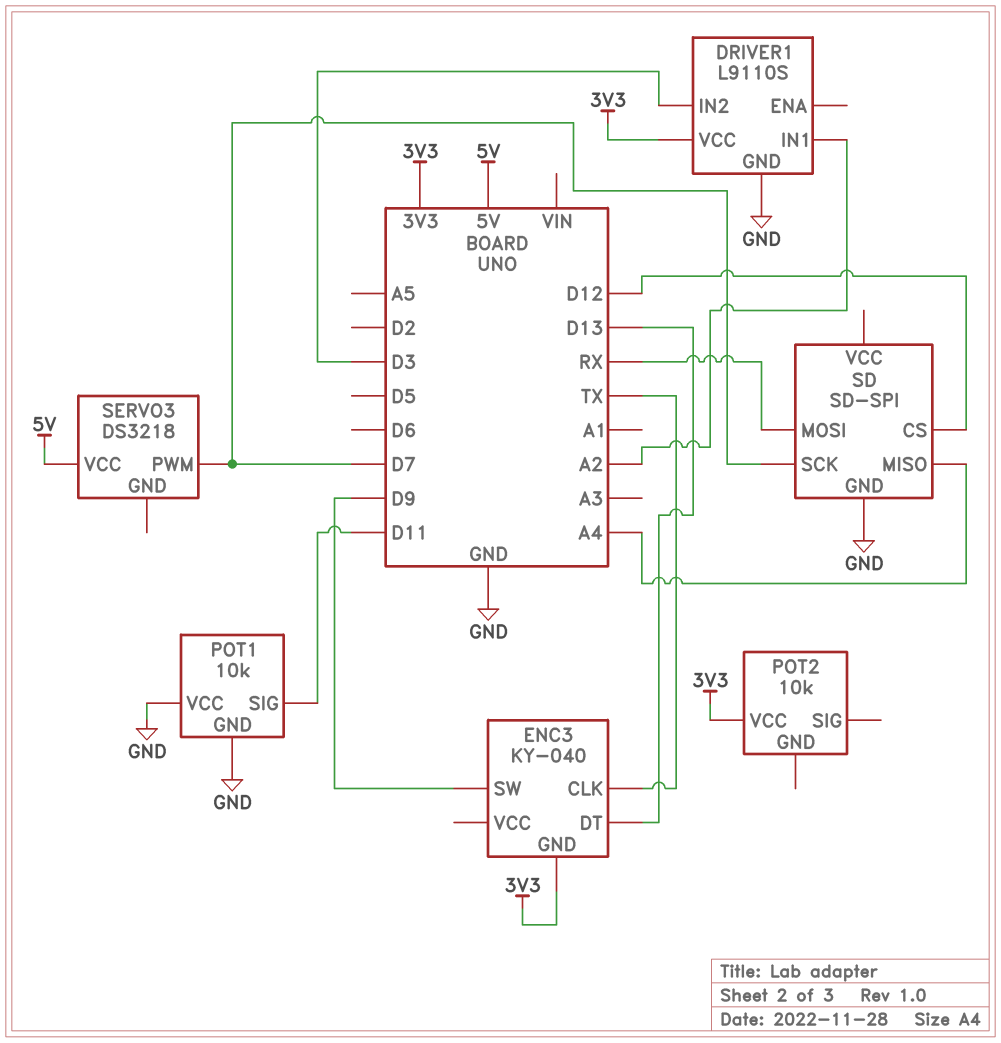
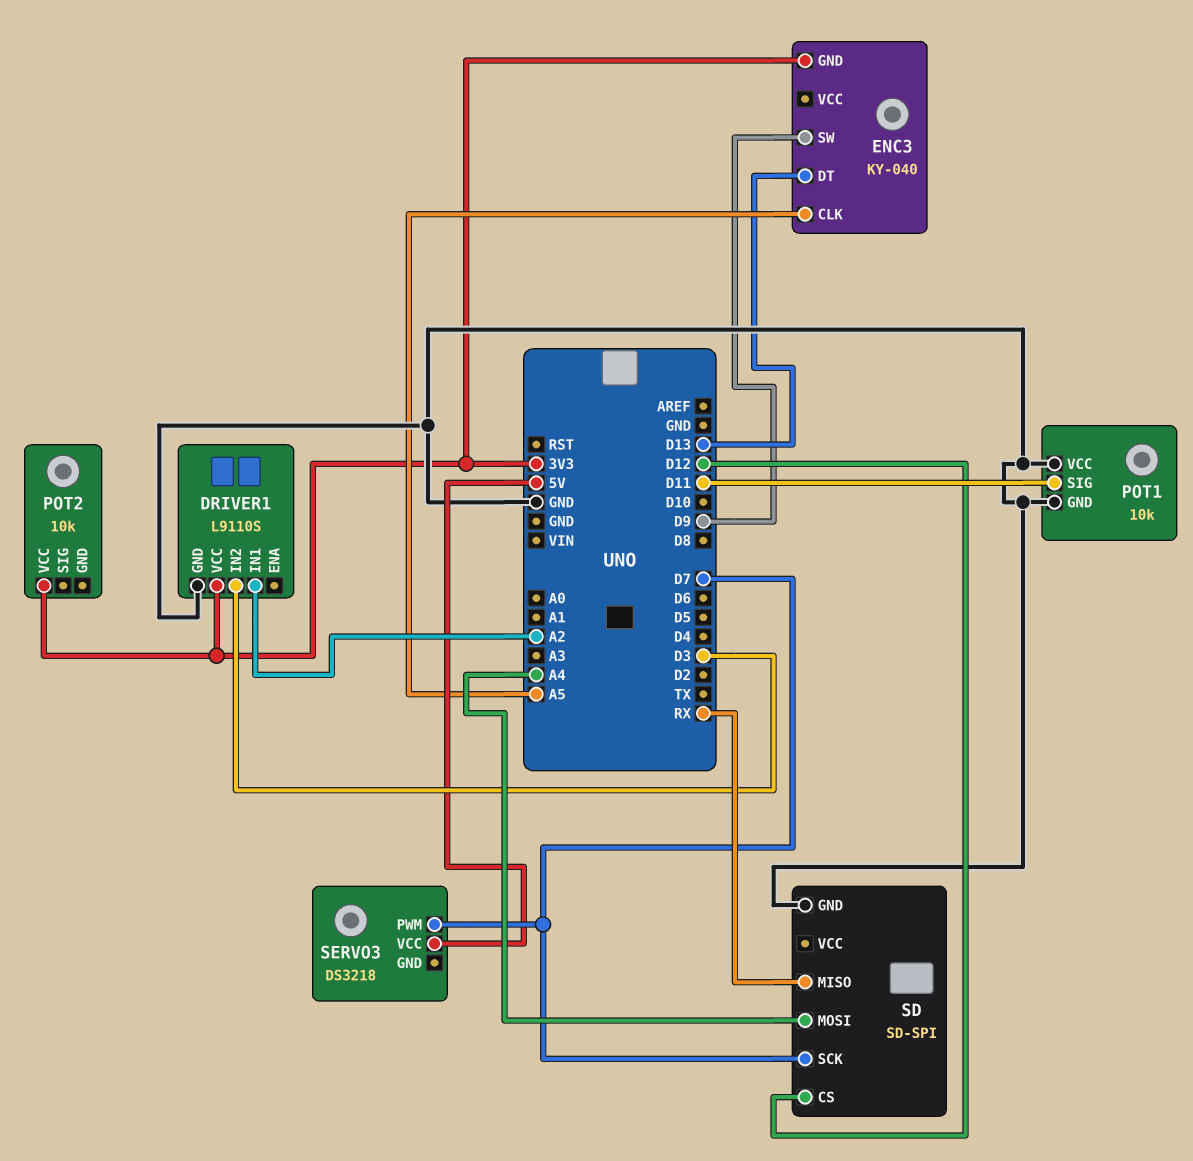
ENC3 pin CLK: TX -> A5
SD pin MISO: A4 -> RX
SD pin MOSI: RX -> A4

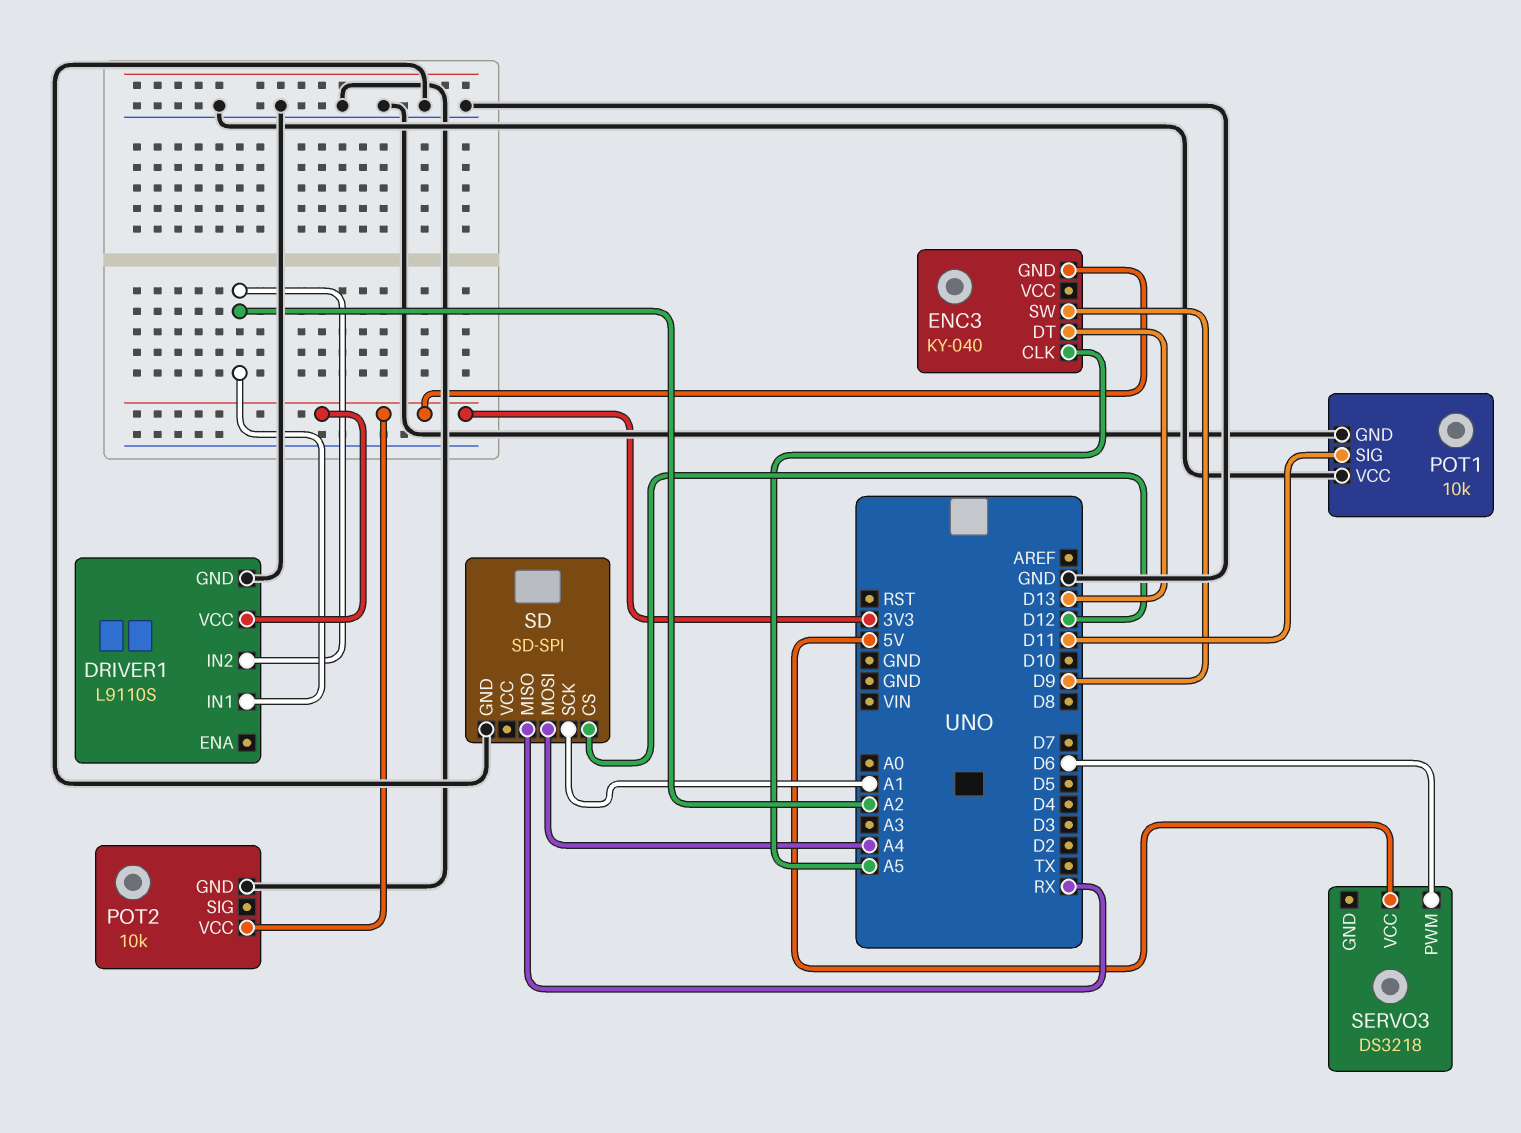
DRIVER1 pin IN2: D3 -> A2
POT2 pin GND: none -> GND
SD pin SCK: D7 -> A1
SERVO3 pin PWM: D7 -> D6

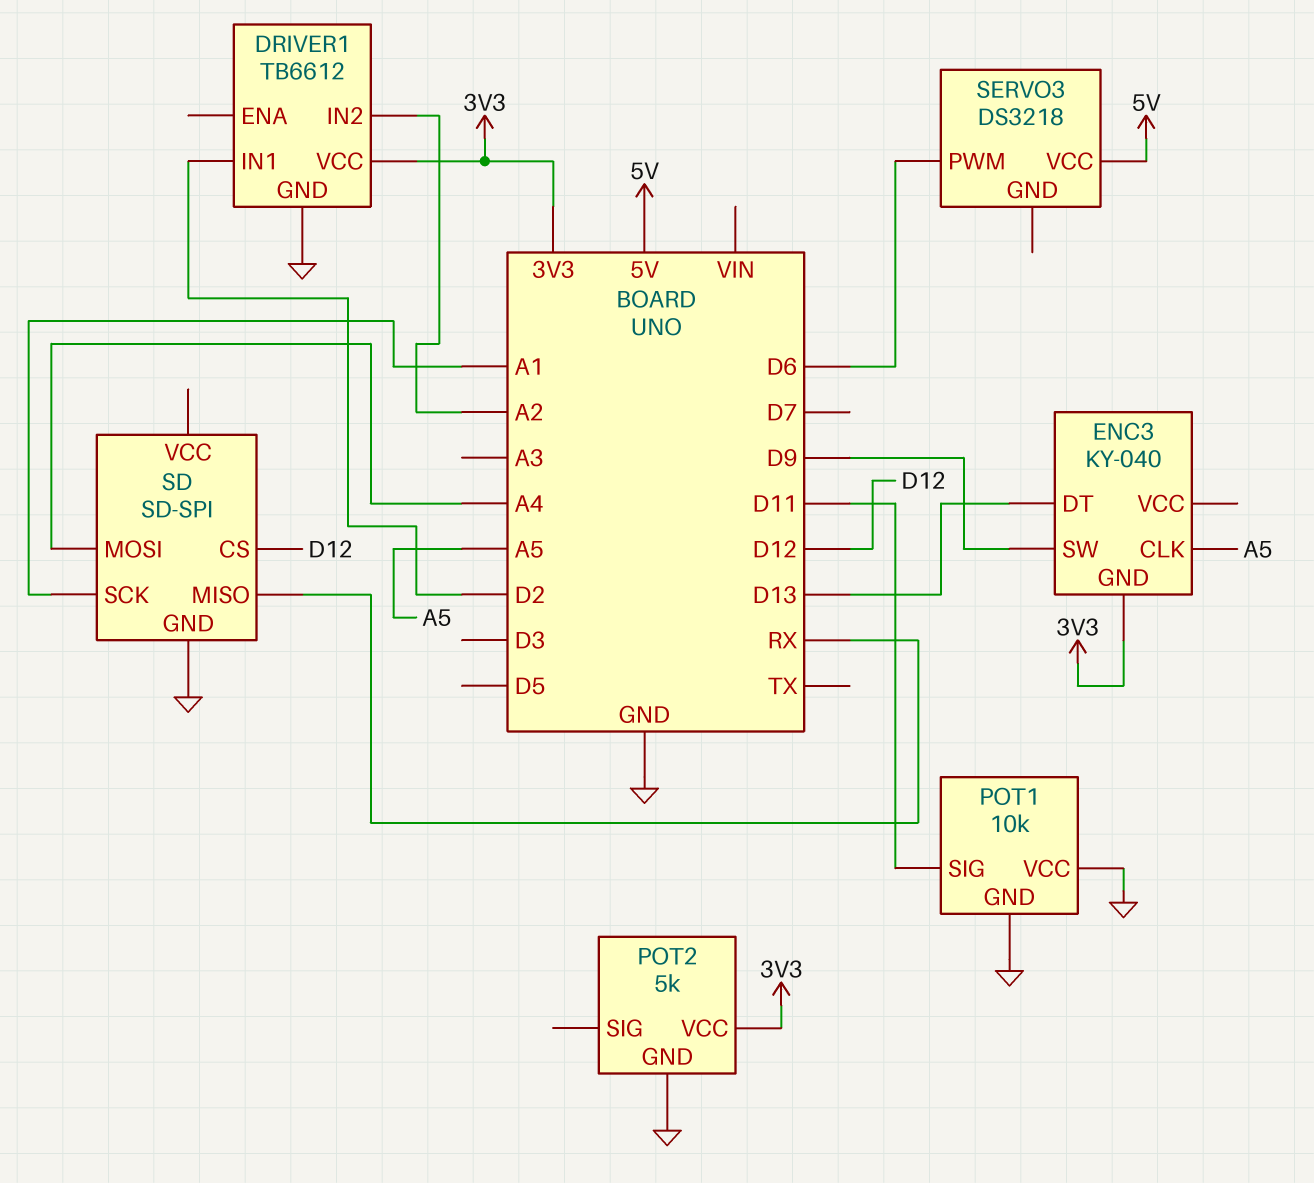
DRIVER1: L9110S -> TB6612
DRIVER1 pin IN1: A2 -> D2
POT2: 10k -> 5k

